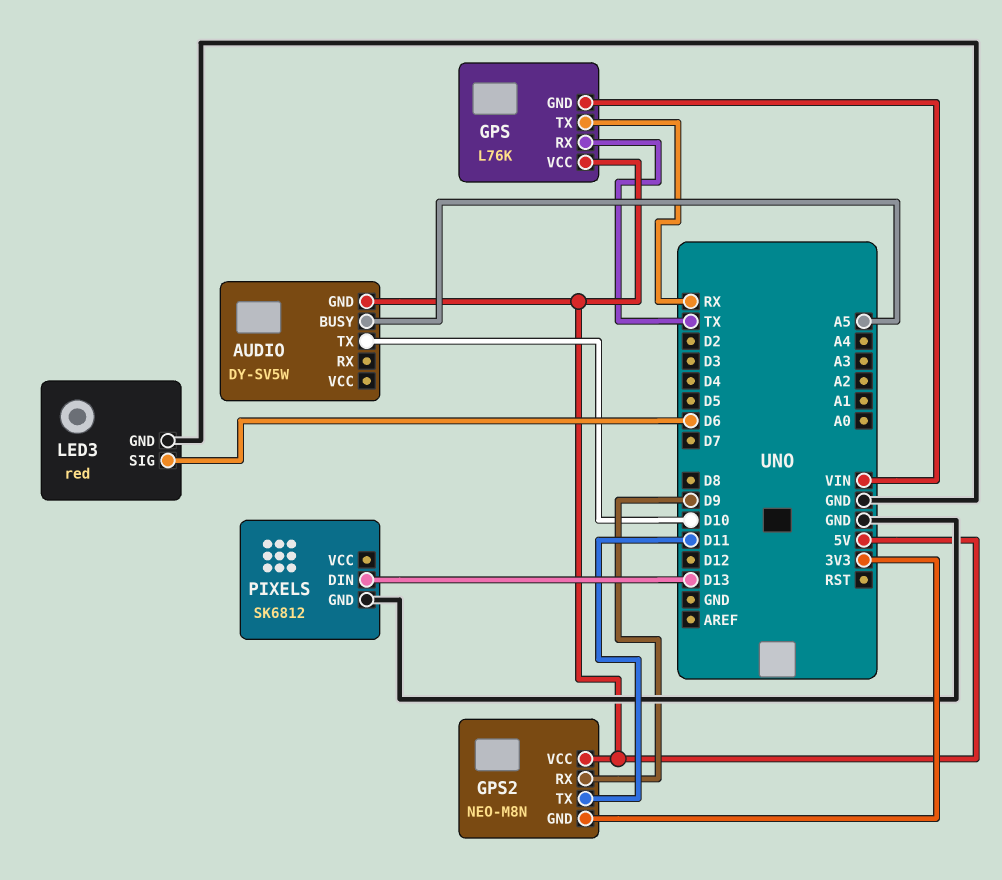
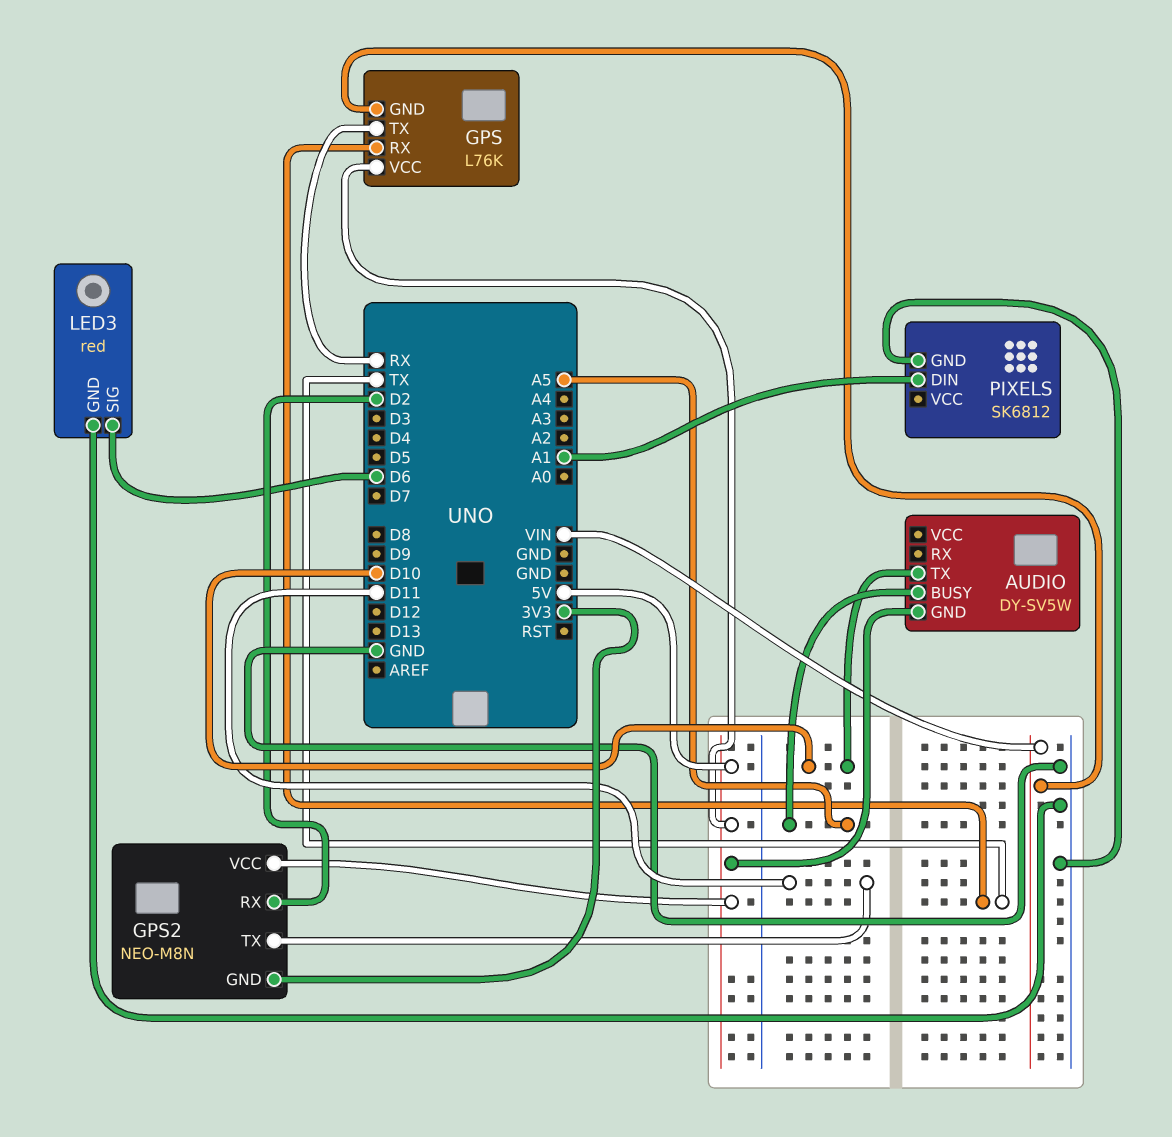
GPS2 pin RX: D9 -> D2
PIXELS pin DIN: D13 -> A1

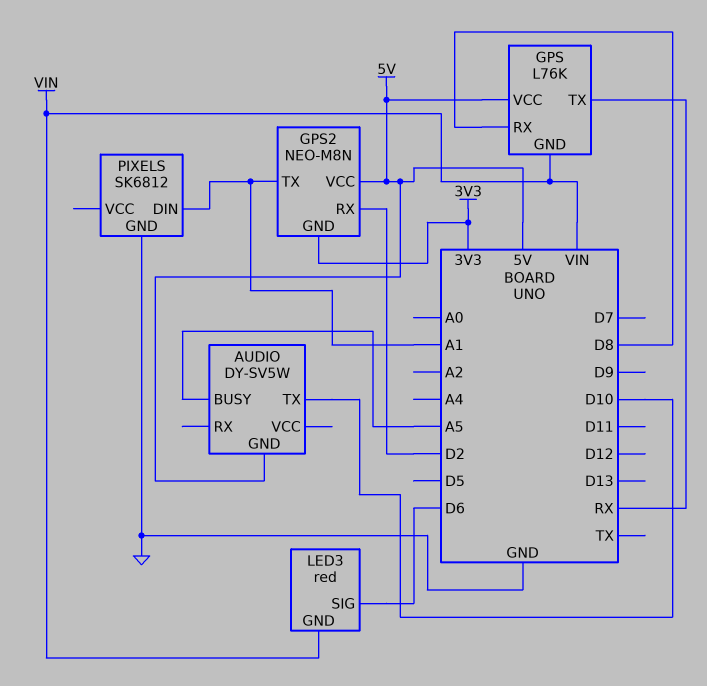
GPS pin RX: TX -> D8
GPS2 pin TX: D11 -> A1
LED3 pin GND: GND -> VIN

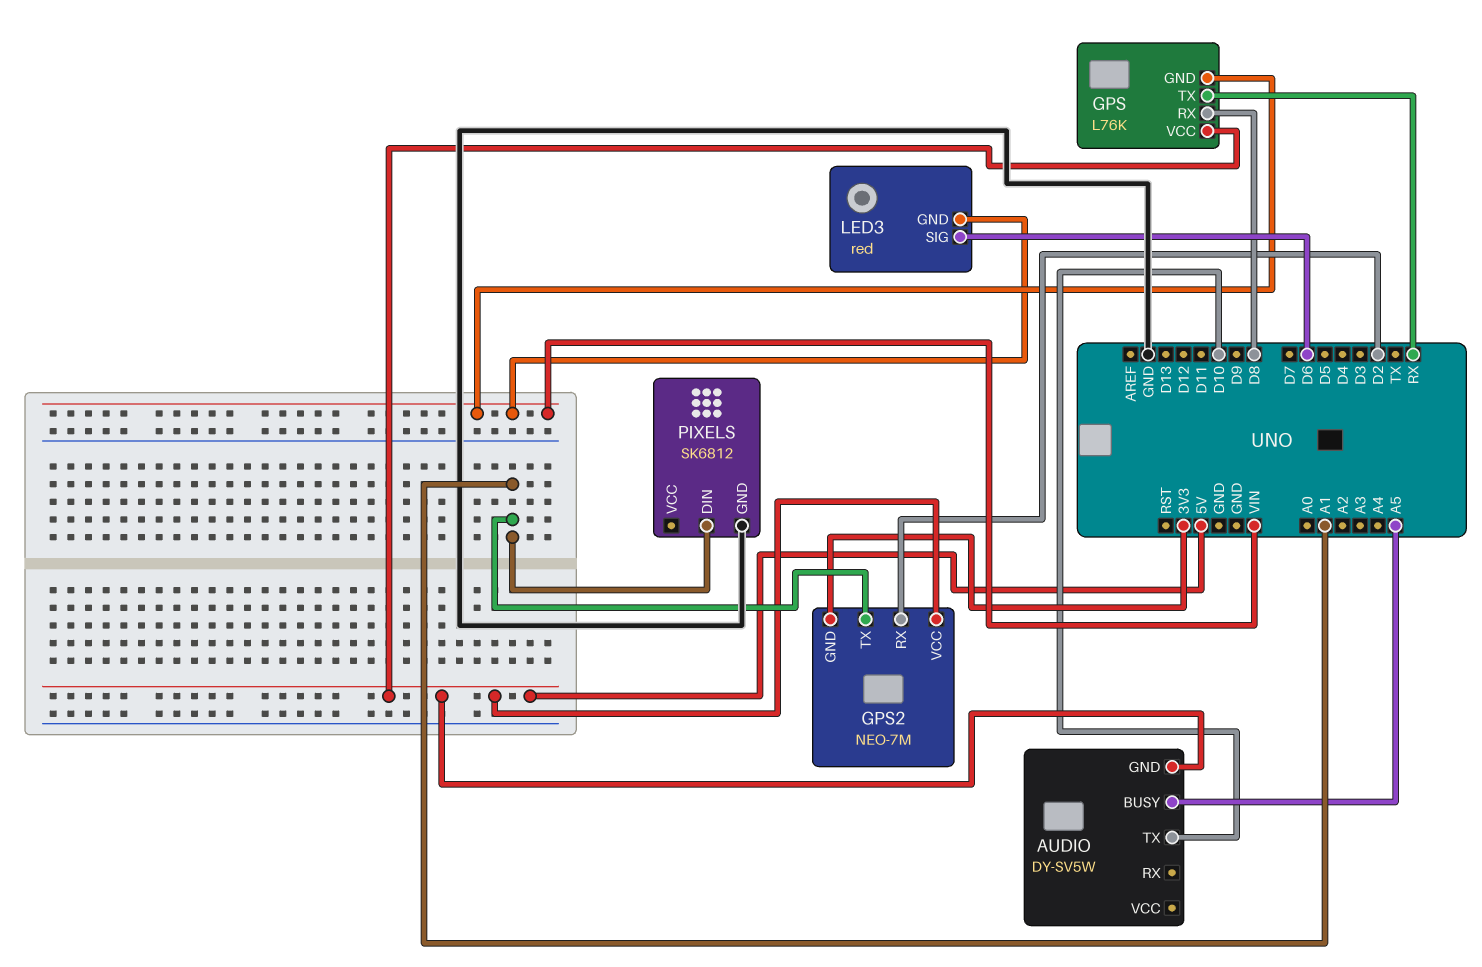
GPS2: NEO-M8N -> NEO-7M

